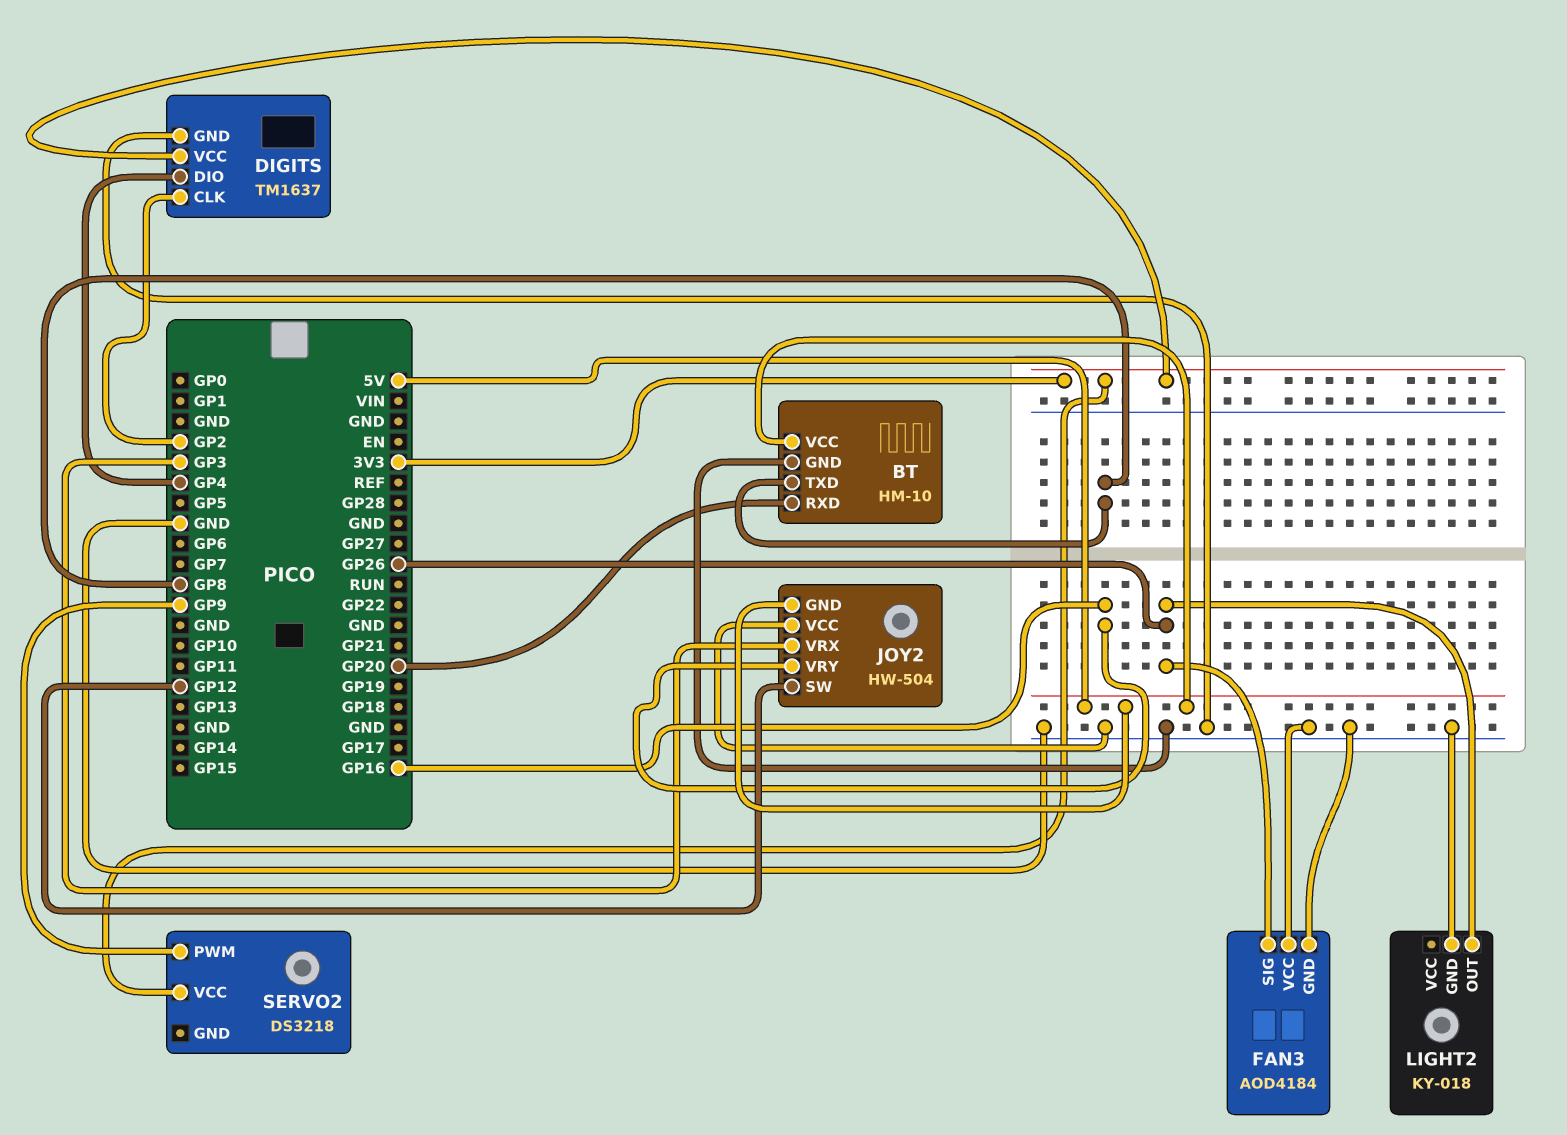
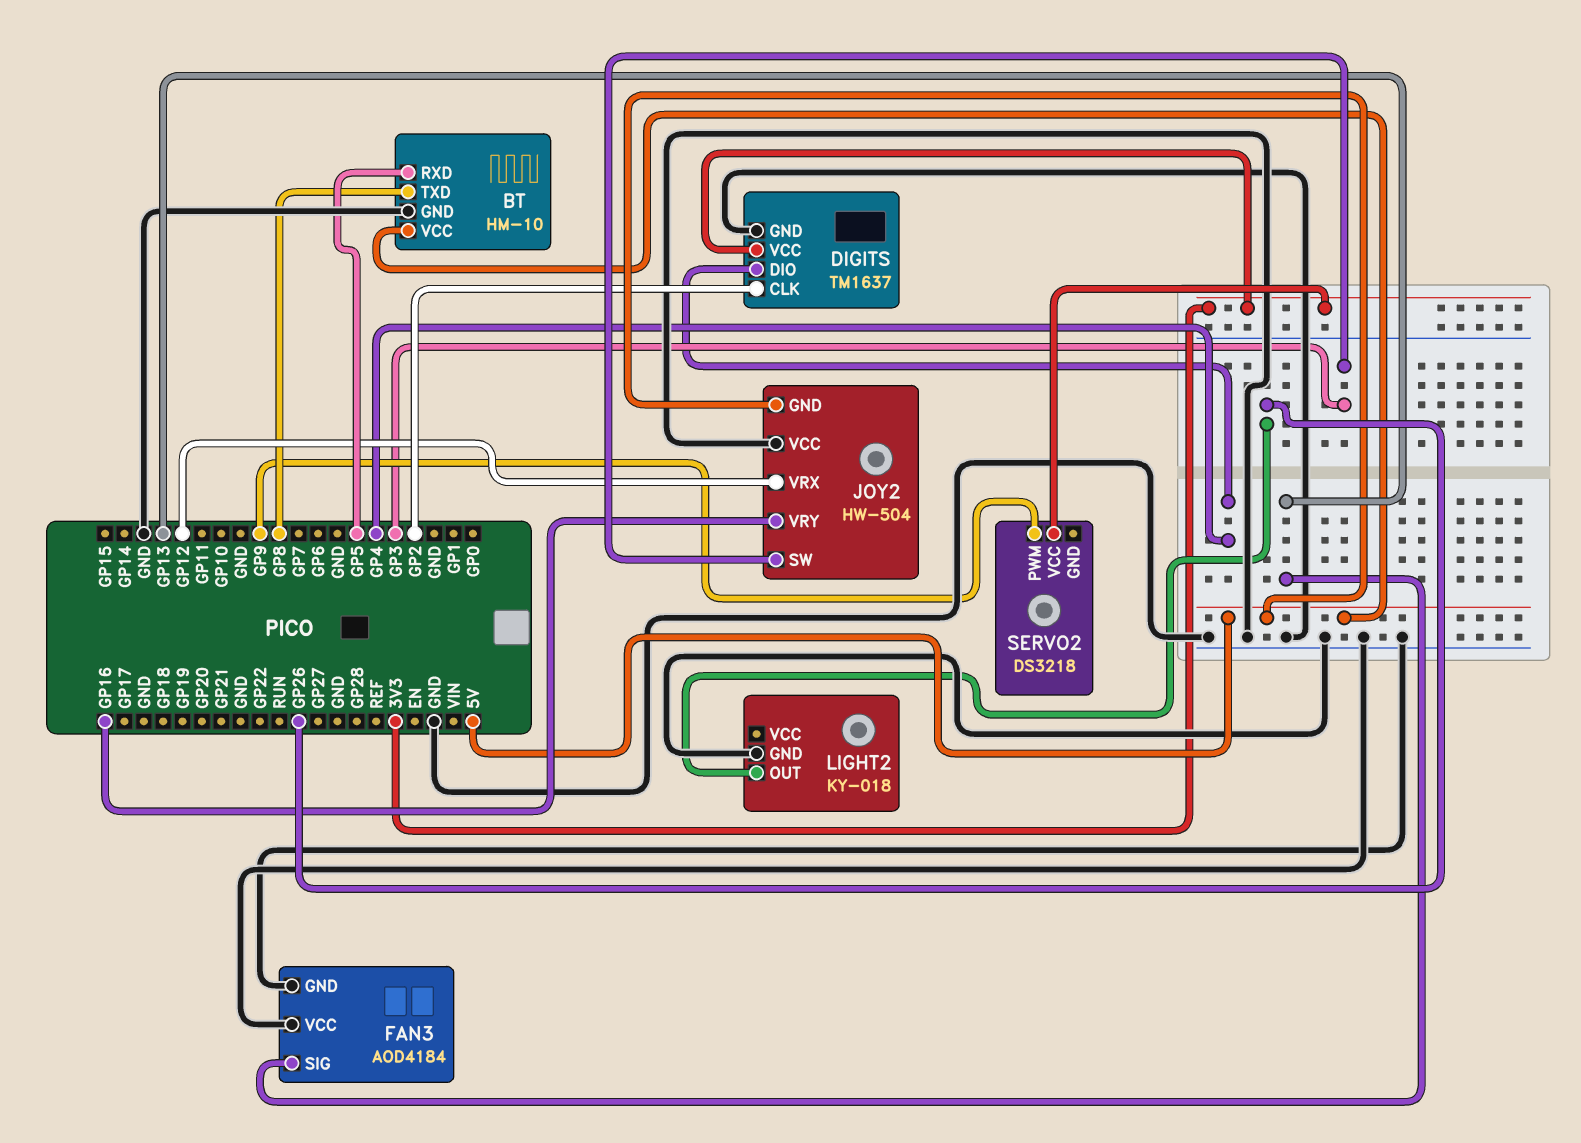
BT pin RXD: GP20 -> GP5
FAN3 pin SIG: GP26 -> GP13
JOY2 pin SW: GP12 -> GP3
JOY2 pin VRX: GP3 -> GP12

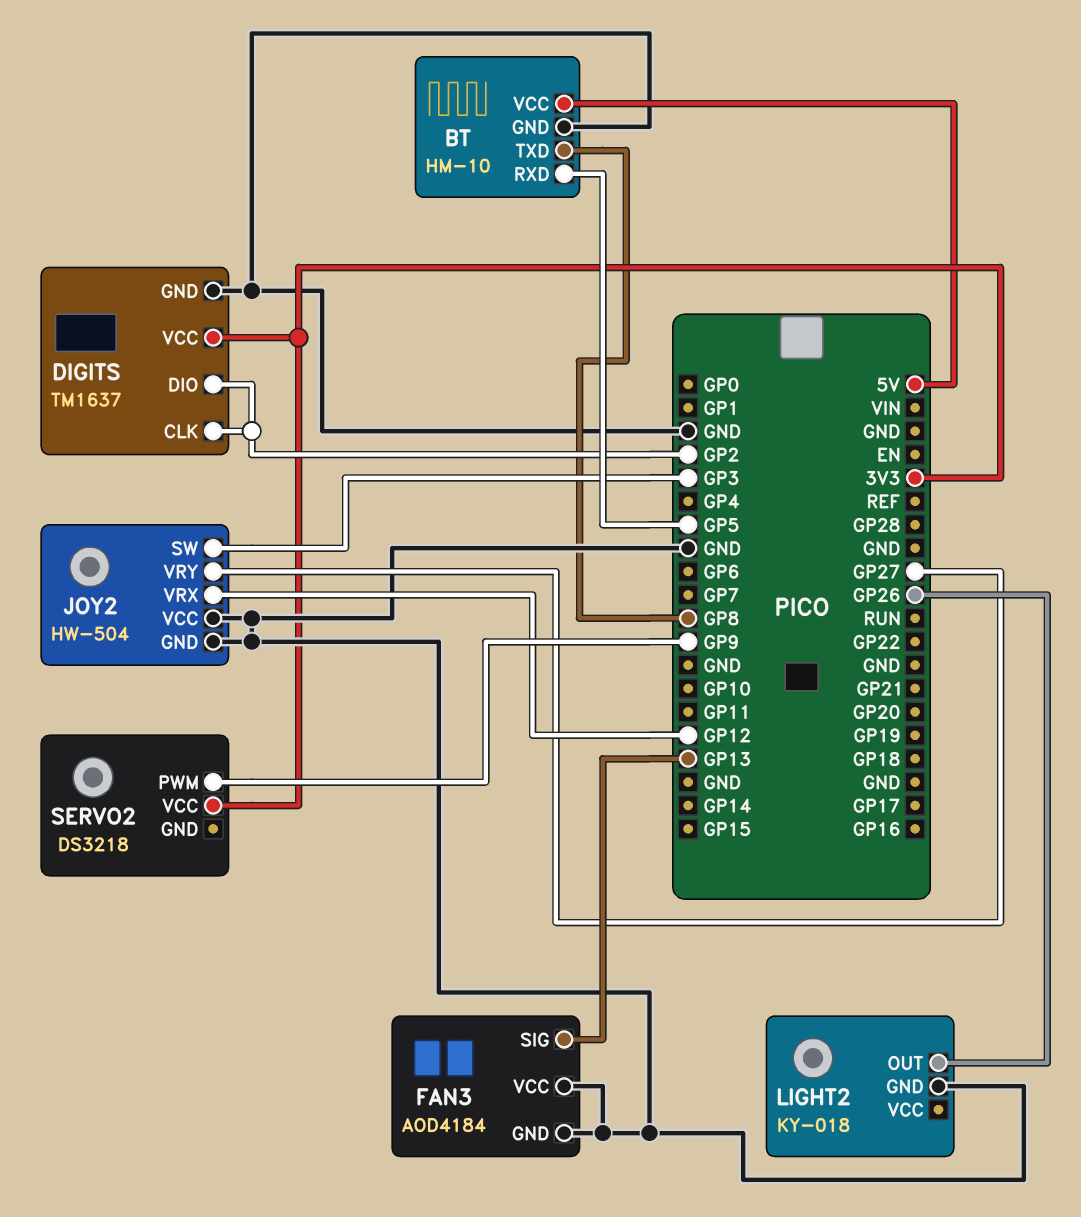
DIGITS pin DIO: GP4 -> GP2
JOY2 pin GND: 5V -> GND
JOY2 pin VRY: GP16 -> GP27

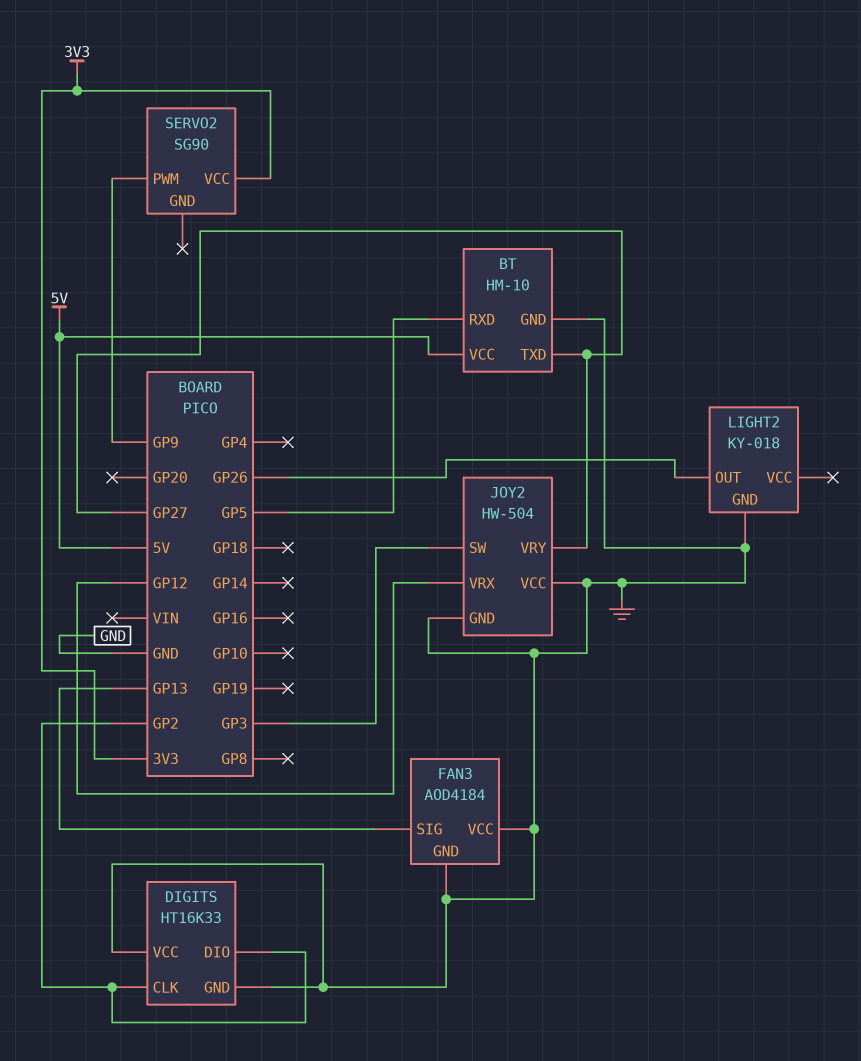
BT pin TXD: GP8 -> GP27
DIGITS: TM1637 -> HT16K33
DIGITS pin VCC: 3V3 -> GND
SERVO2: DS3218 -> SG90

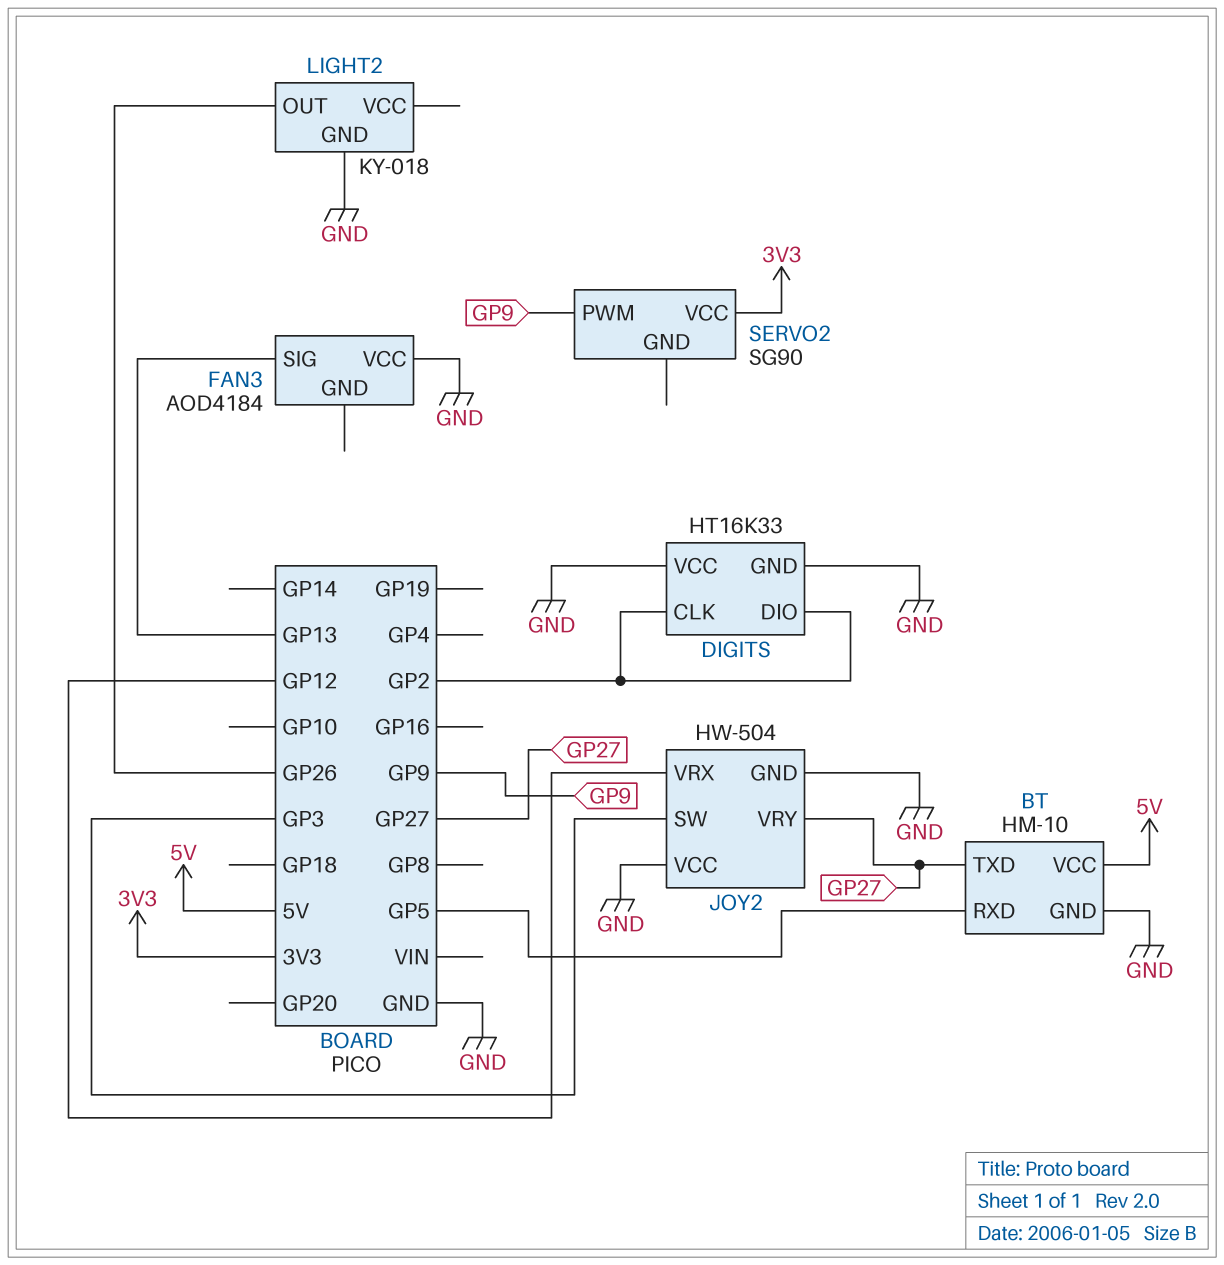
FAN3 pin GND: GND -> none

